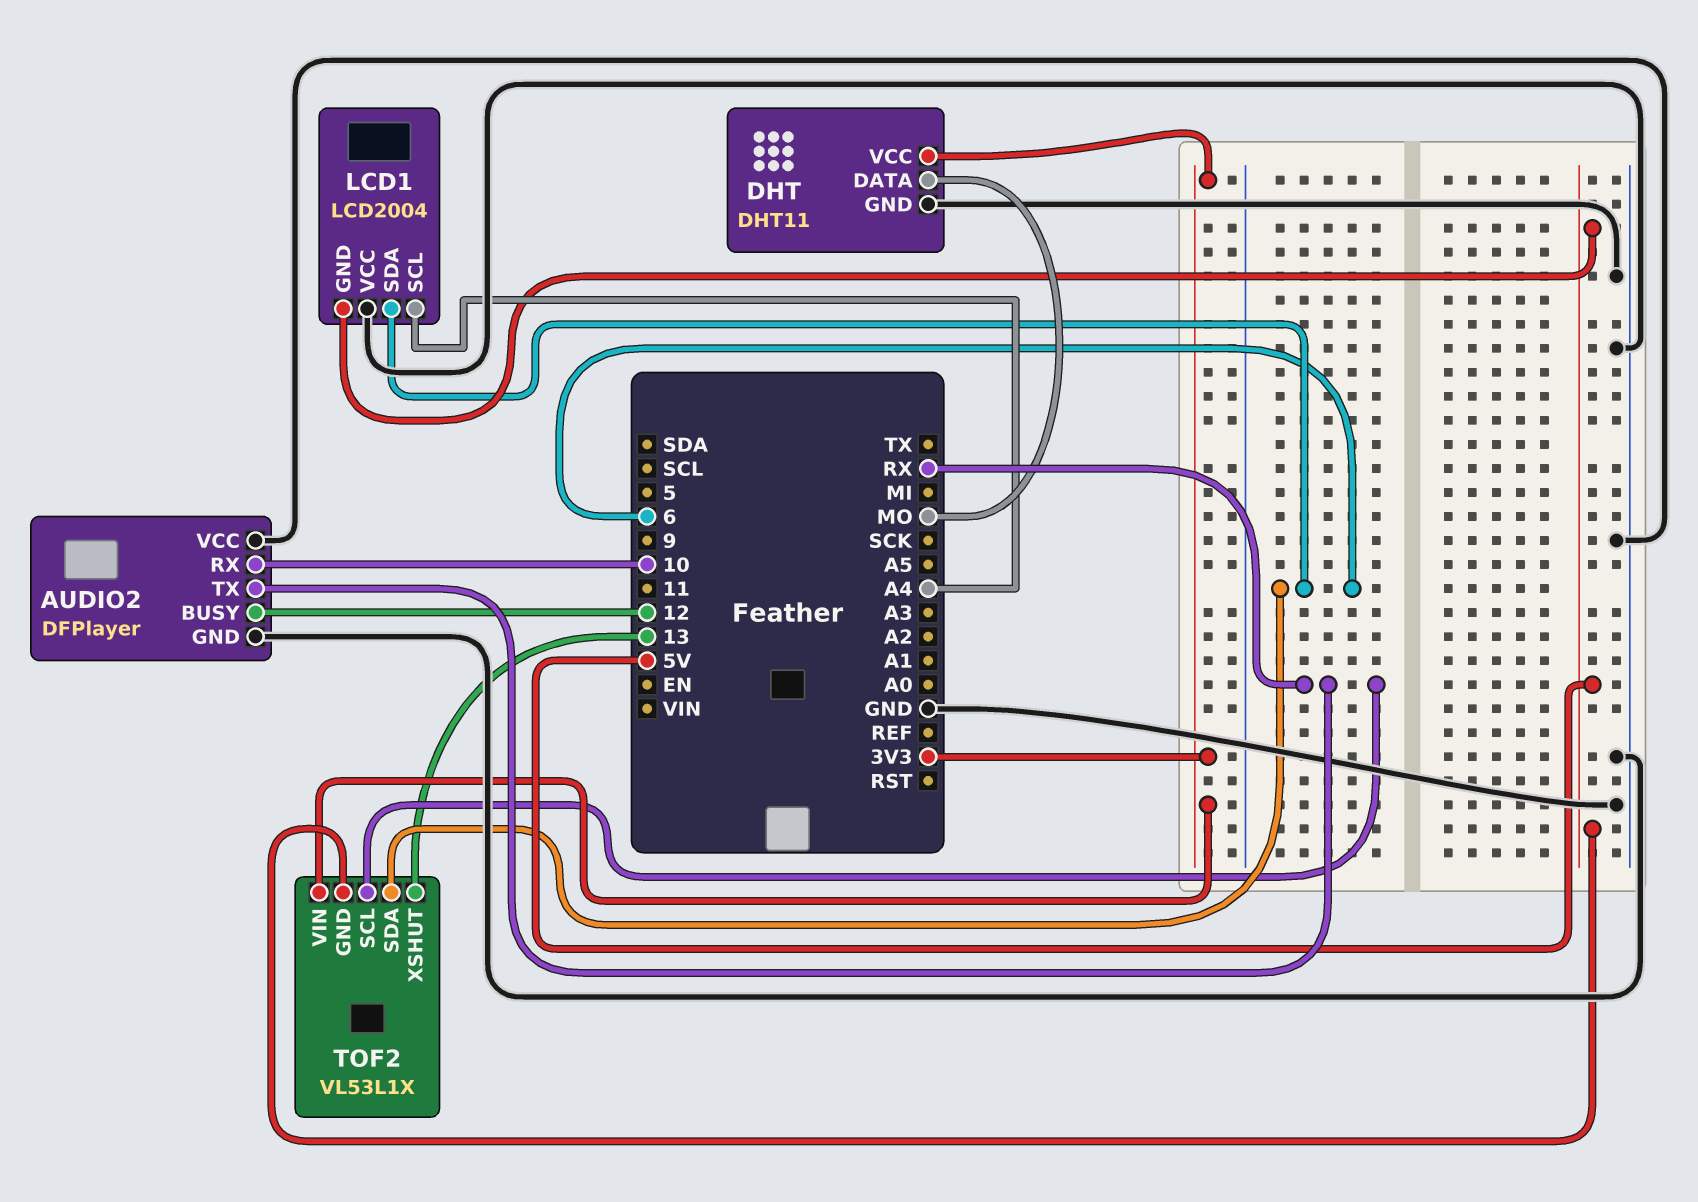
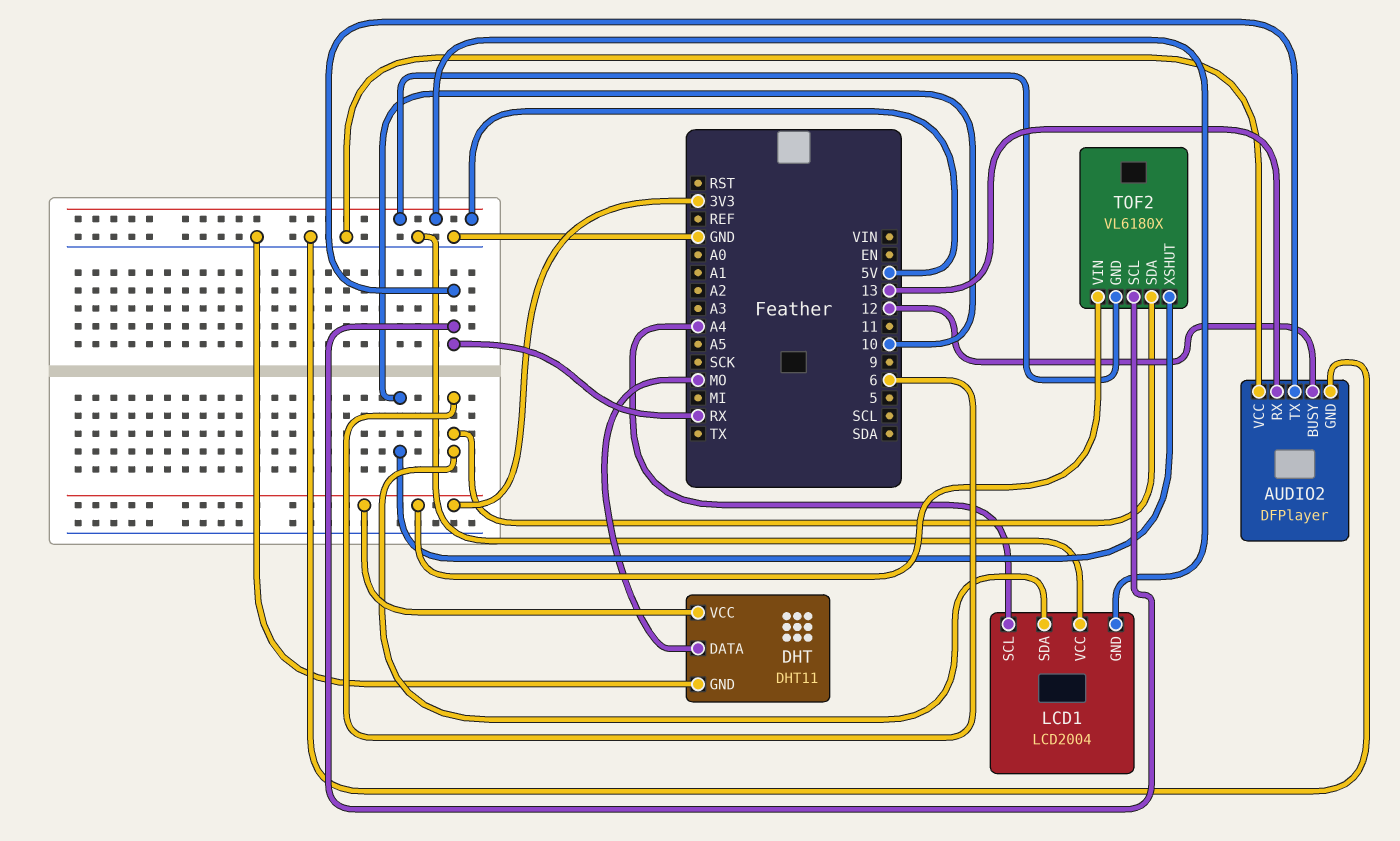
AUDIO2 pin RX: 10 -> 13
TOF2: VL53L1X -> VL6180X
TOF2 pin XSHUT: 13 -> 10

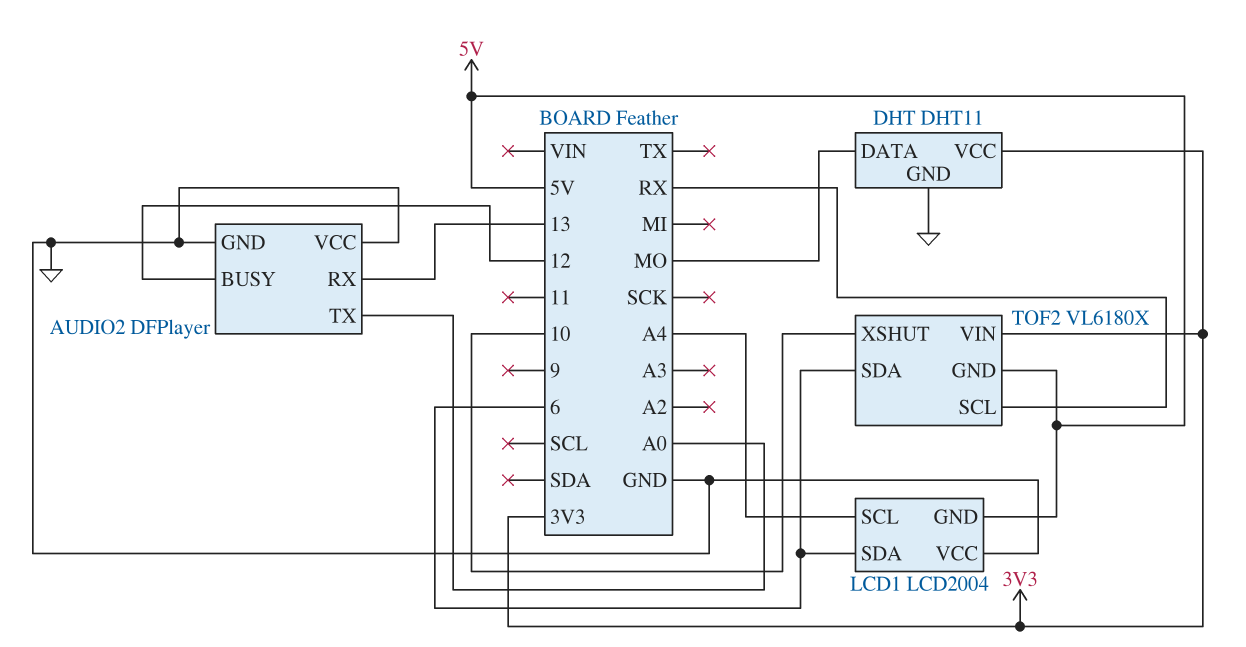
AUDIO2 pin TX: RX -> A0

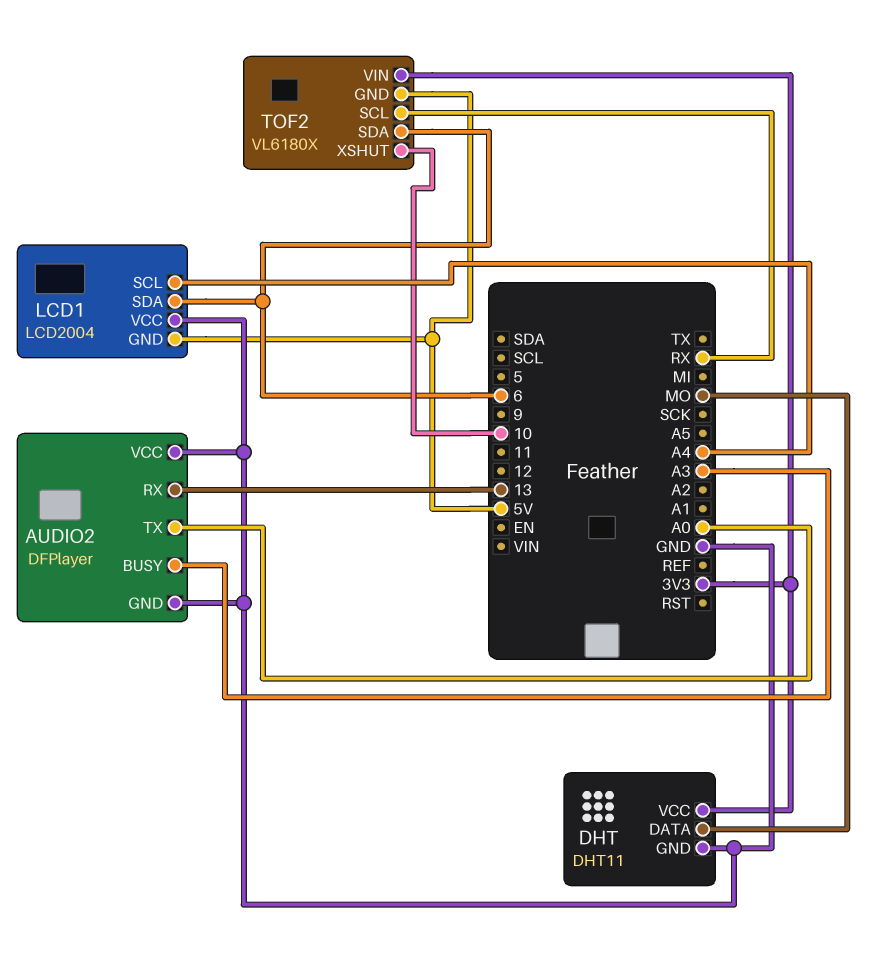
AUDIO2 pin BUSY: 12 -> A3

